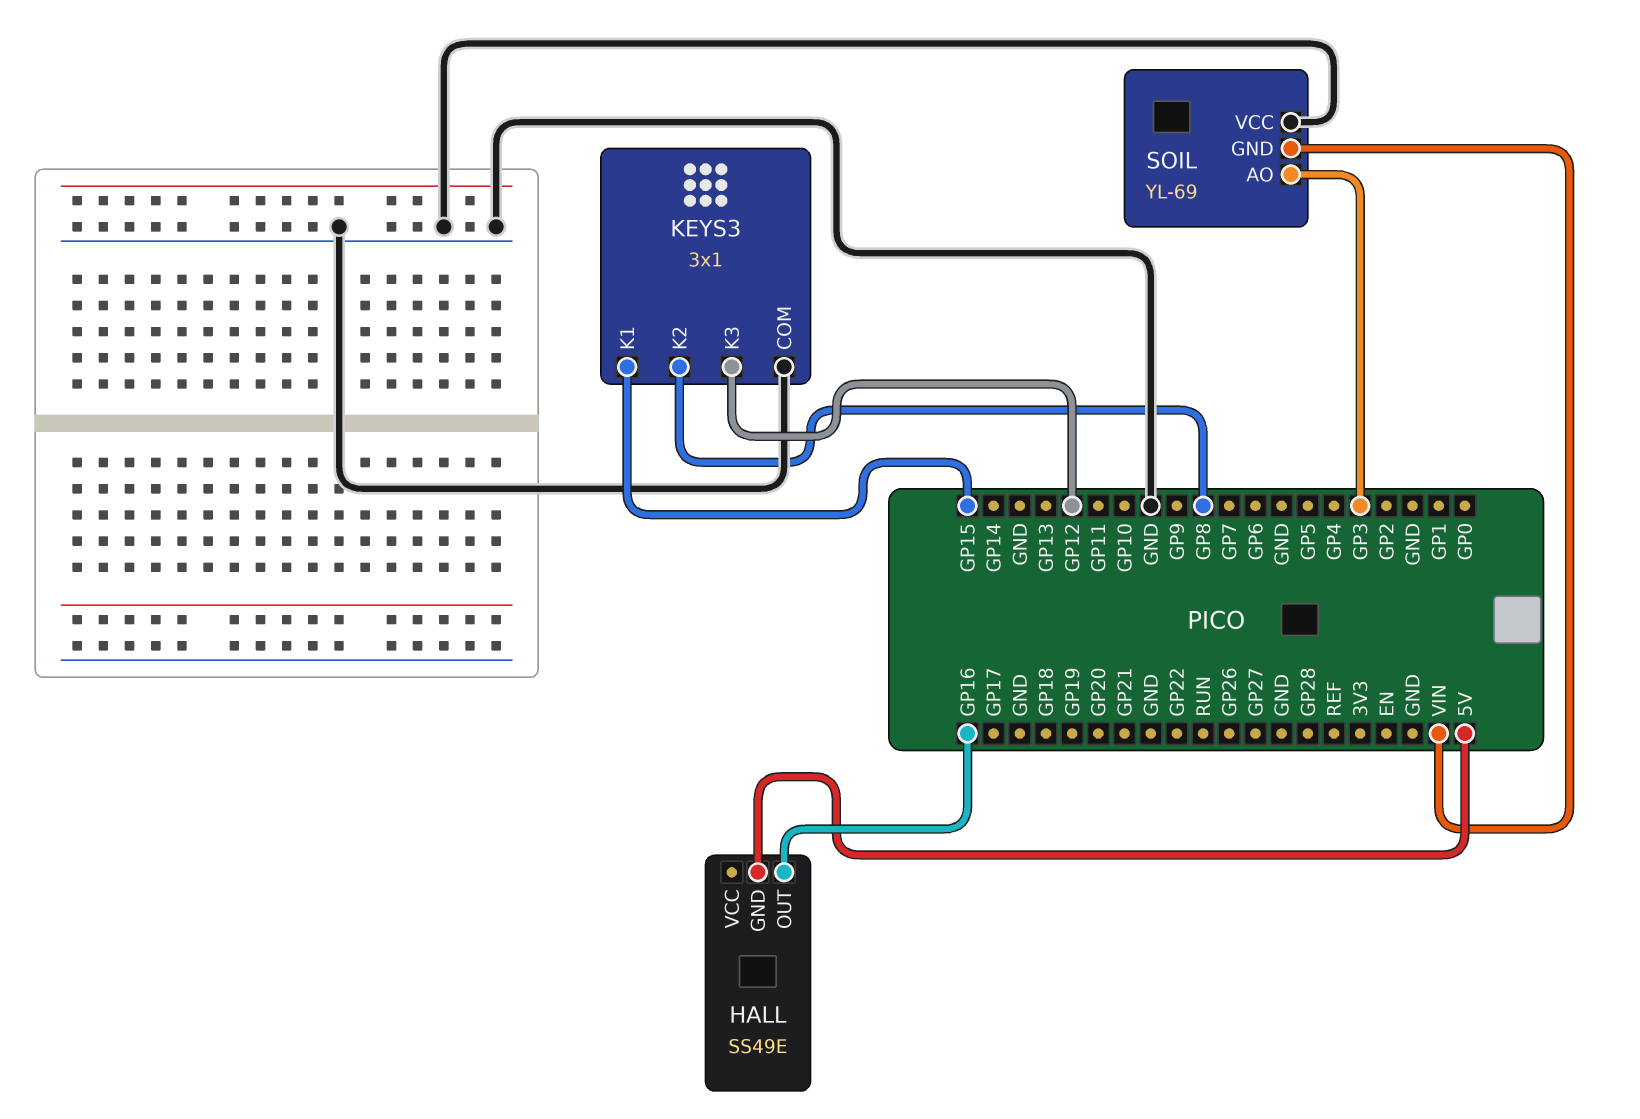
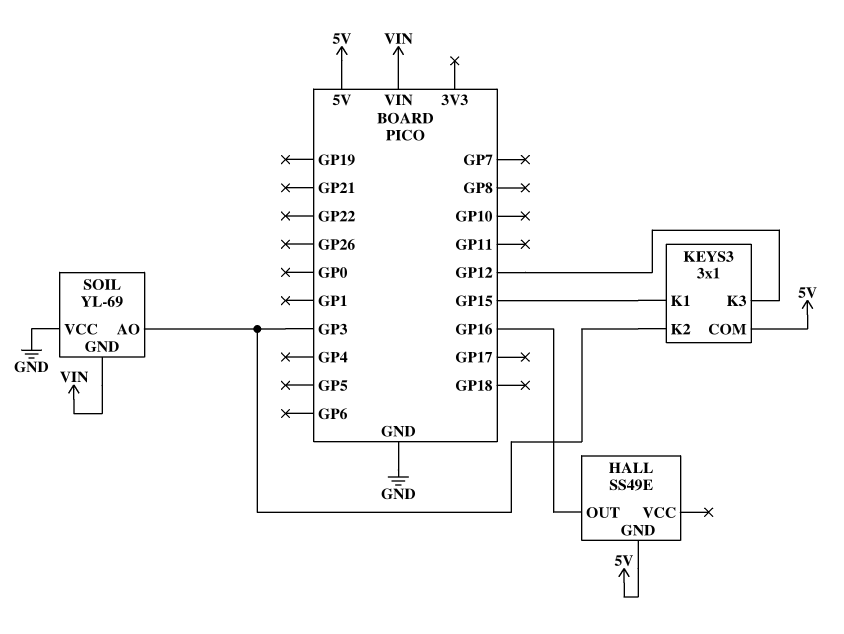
KEYS3 pin COM: GND -> 5V
KEYS3 pin K2: GP8 -> GP3

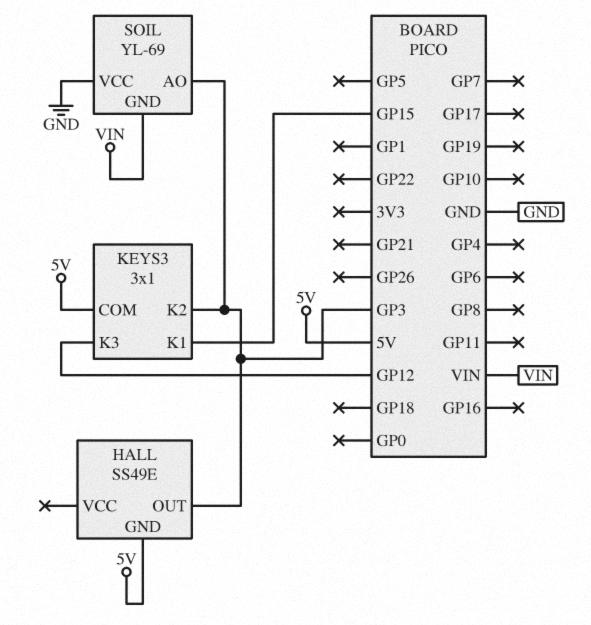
HALL pin OUT: GP16 -> GP3

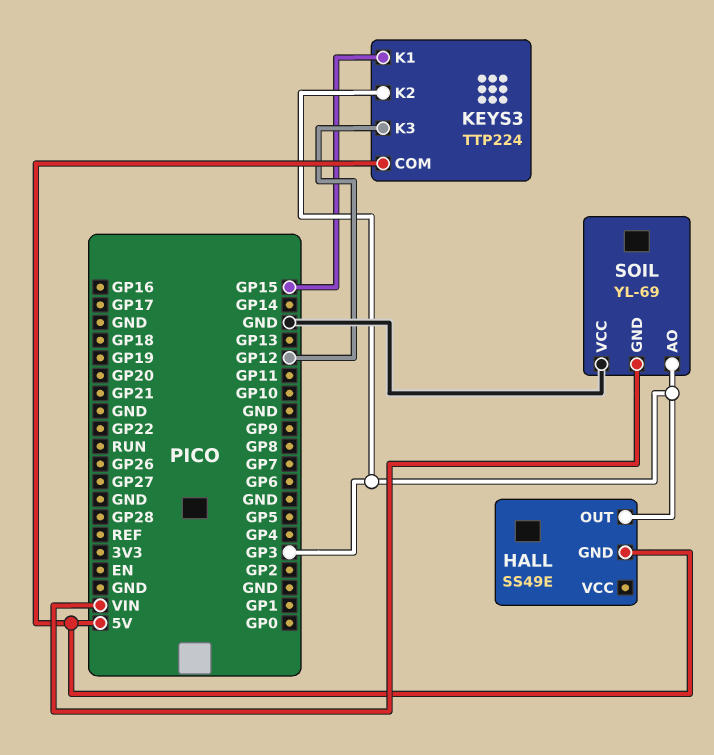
KEYS3: 3x1 -> TTP224

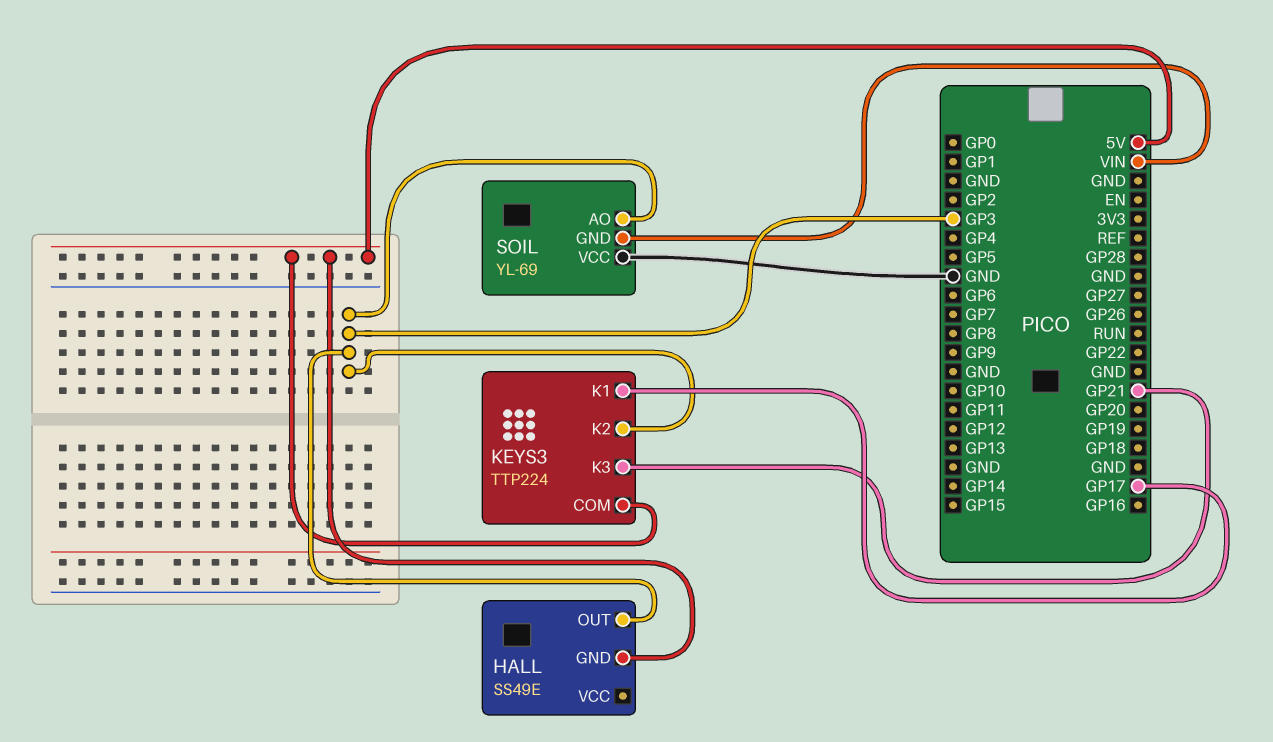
KEYS3 pin K1: GP15 -> GP17
KEYS3 pin K3: GP12 -> GP21

